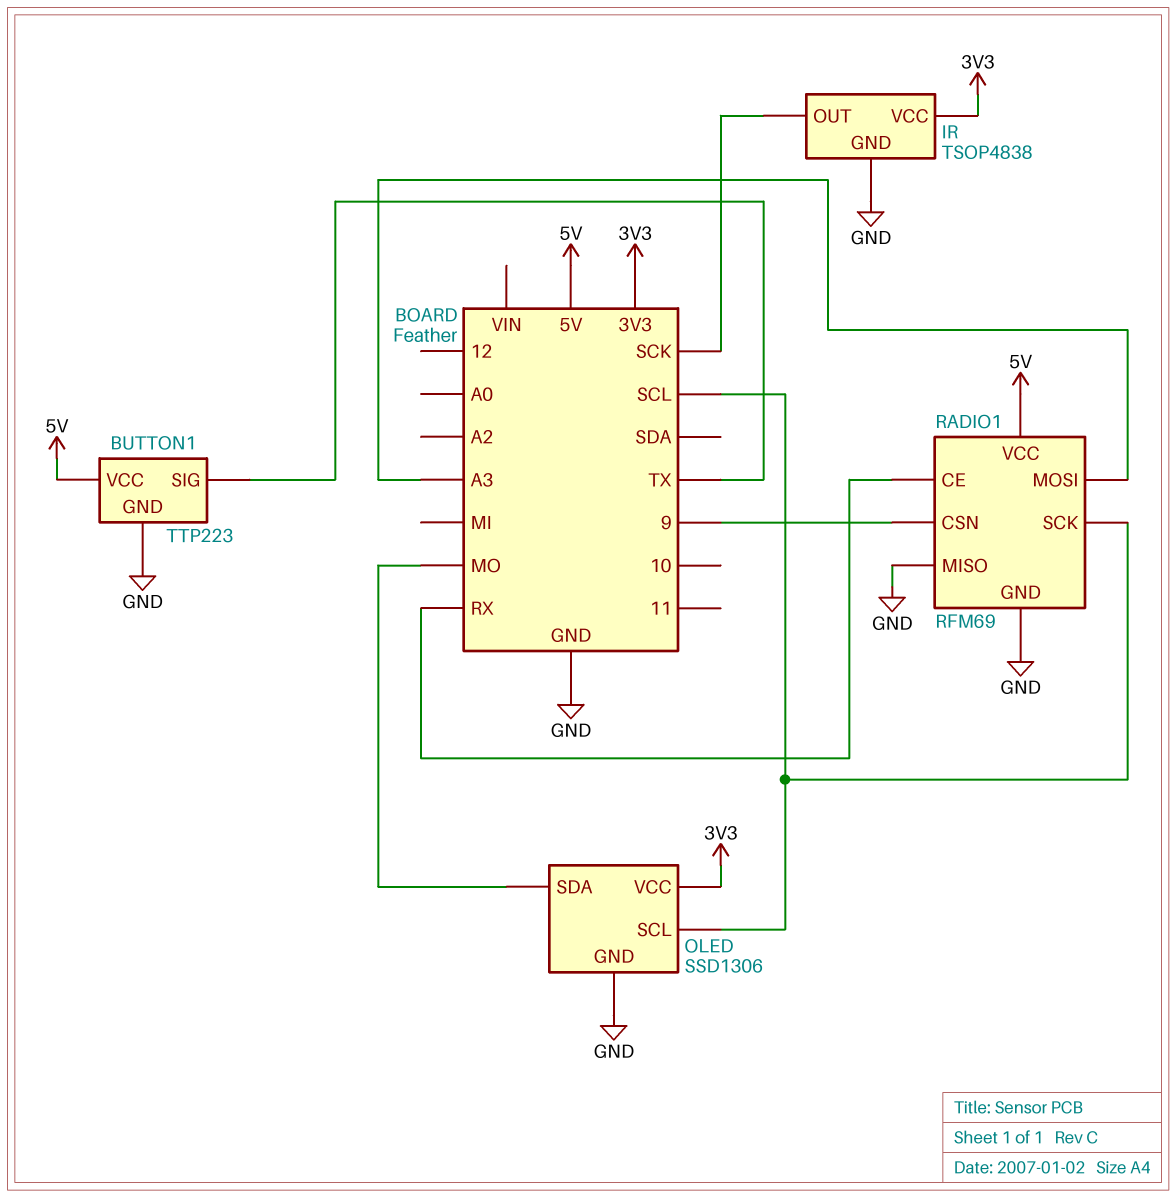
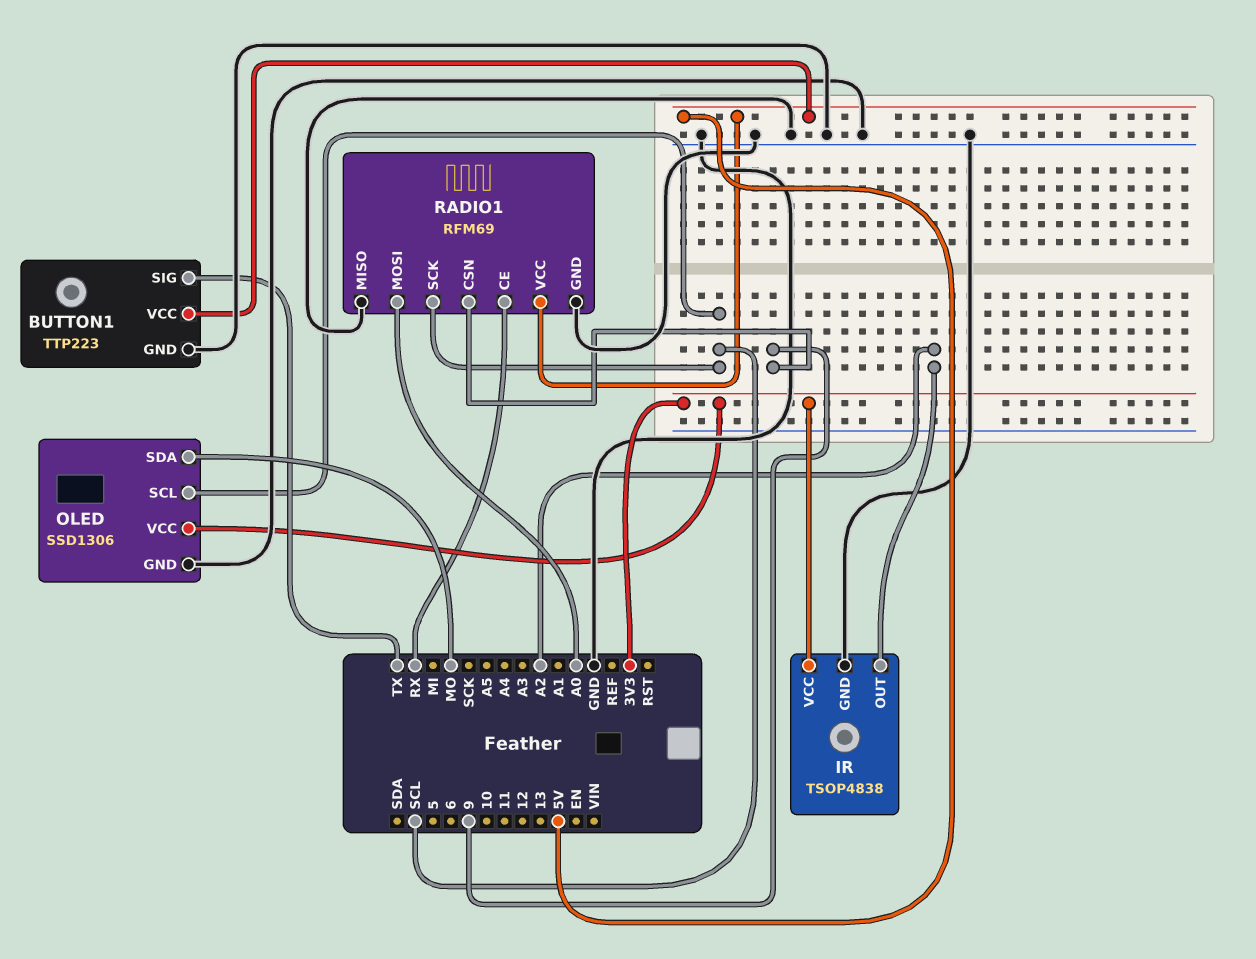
IR pin OUT: SCK -> A2
RADIO1 pin MOSI: A3 -> A0

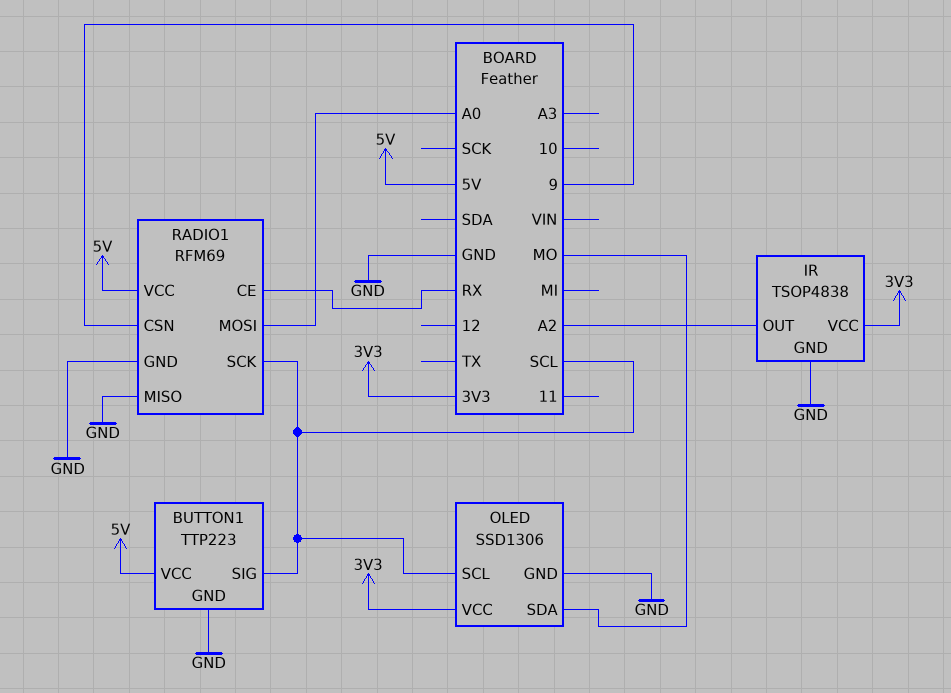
BUTTON1 pin SIG: TX -> SCL

